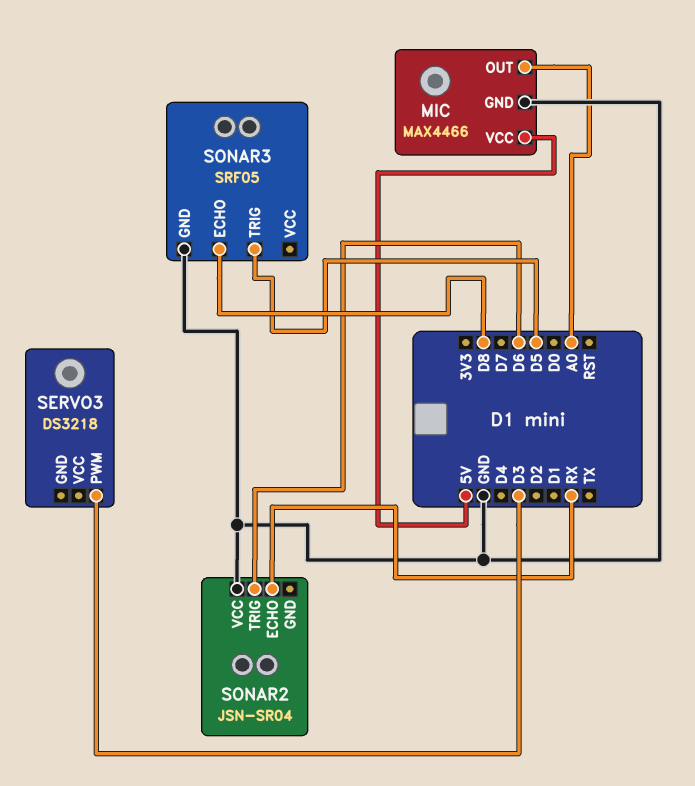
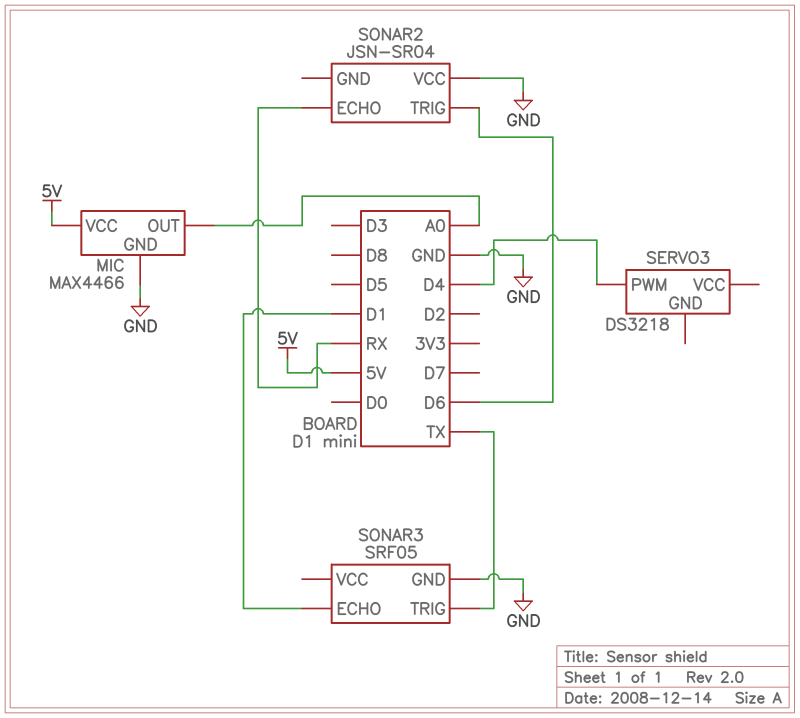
SERVO3 pin PWM: D3 -> D4
SONAR3 pin ECHO: D8 -> D1
SONAR3 pin TRIG: D5 -> TX

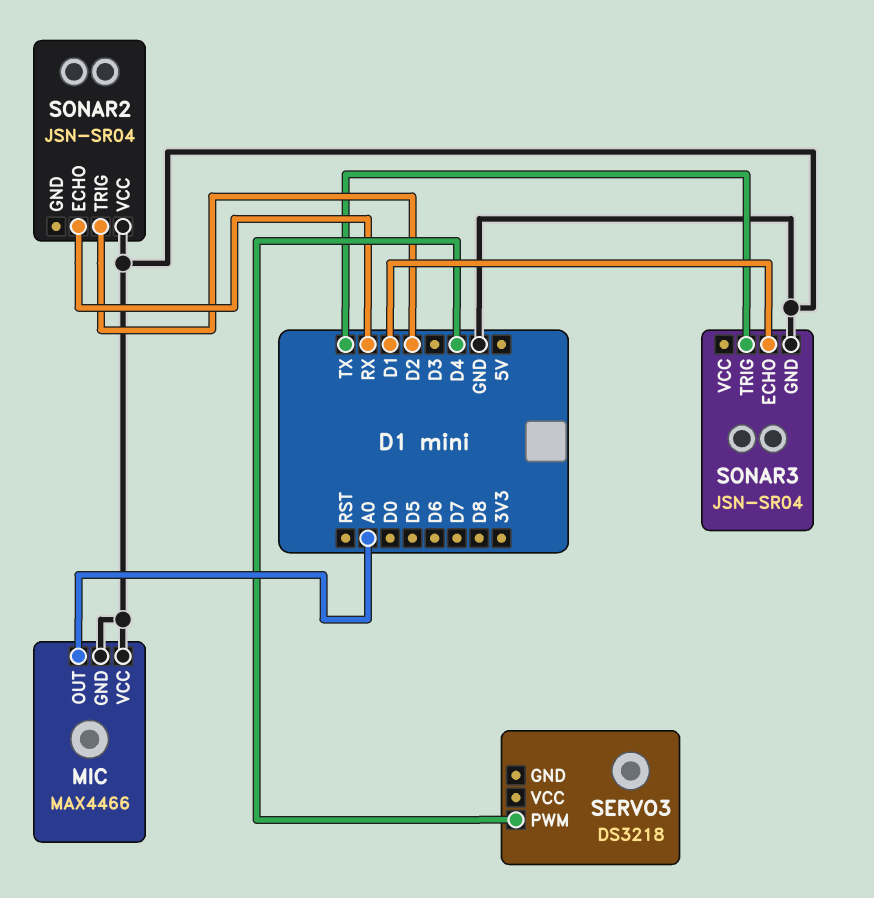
MIC pin VCC: 5V -> GND
SONAR2 pin TRIG: D6 -> D2
SONAR3: SRF05 -> JSN-SR04

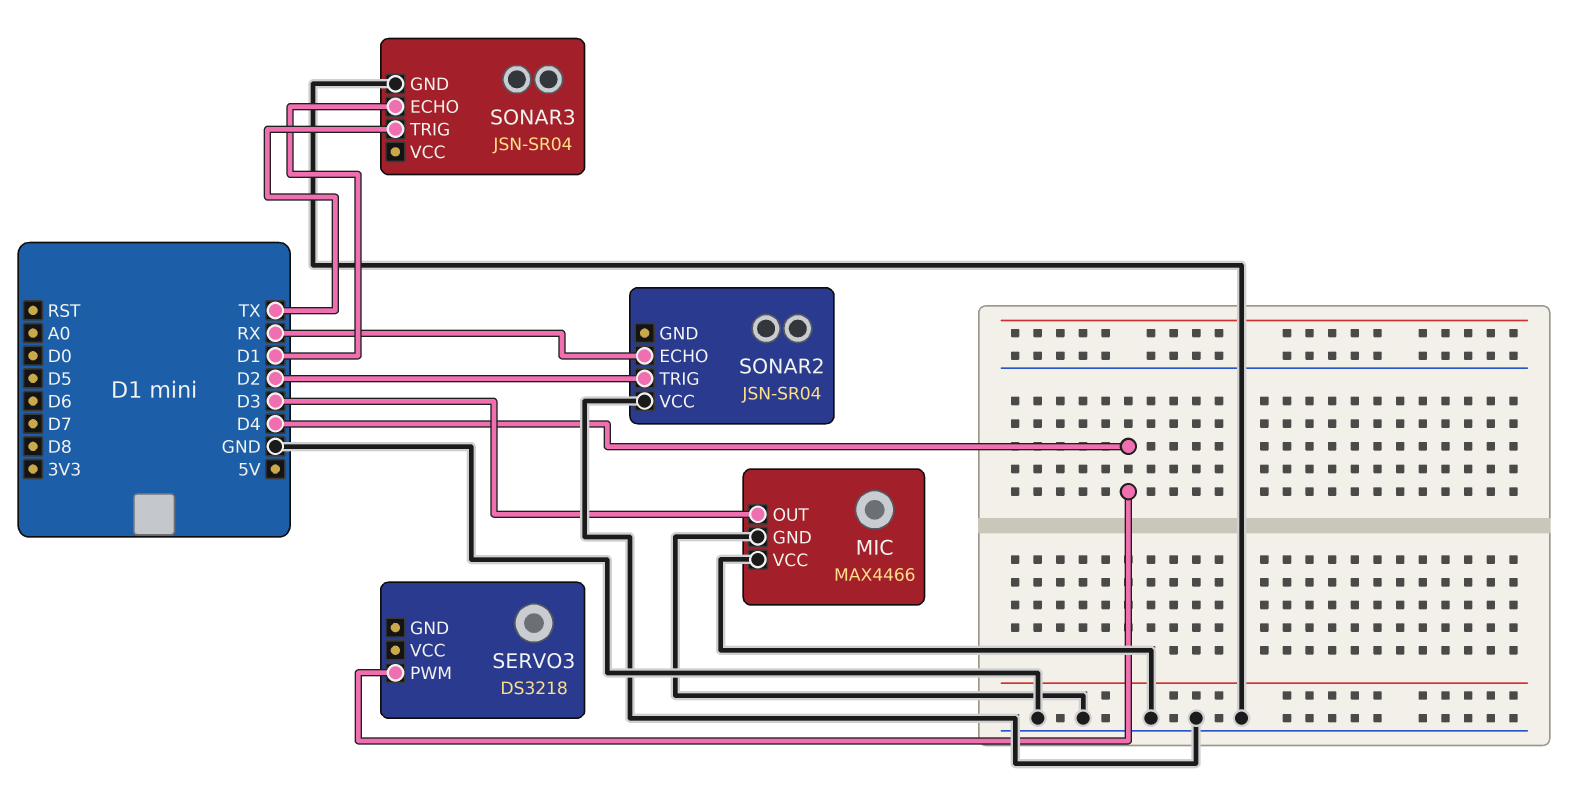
MIC pin OUT: A0 -> D3

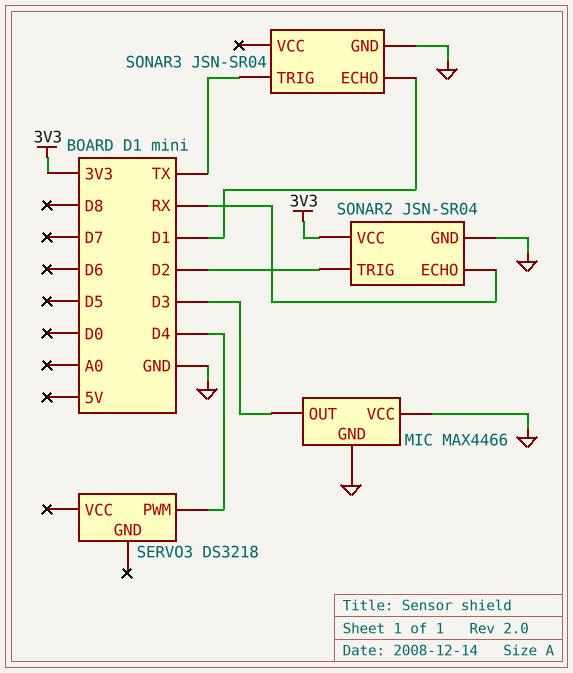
SONAR2 pin GND: none -> GND
SONAR2 pin VCC: GND -> 3V3

